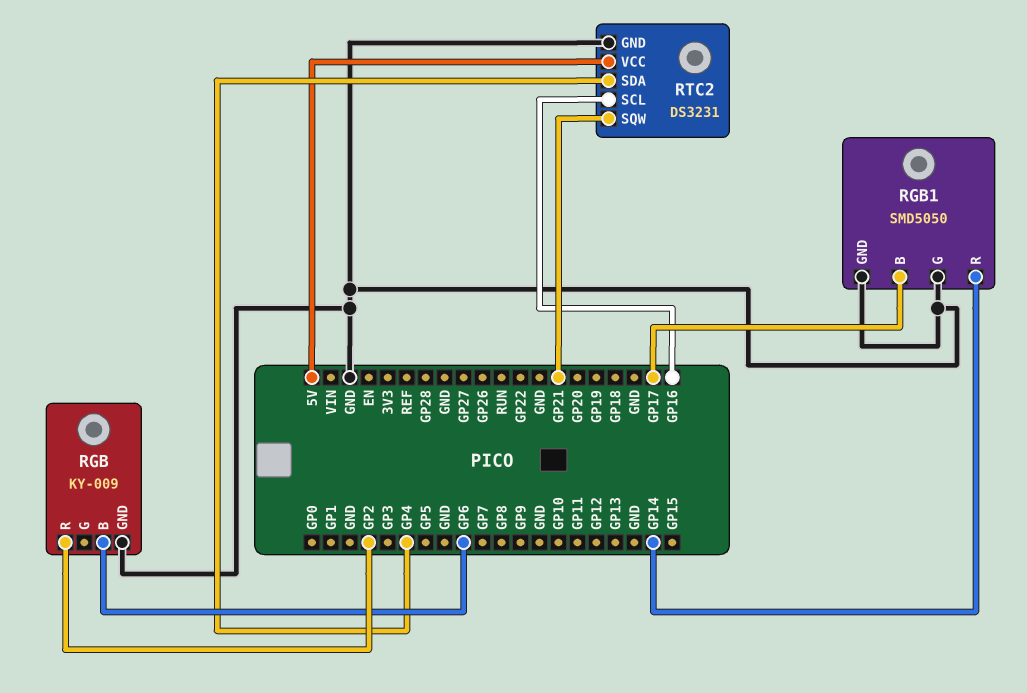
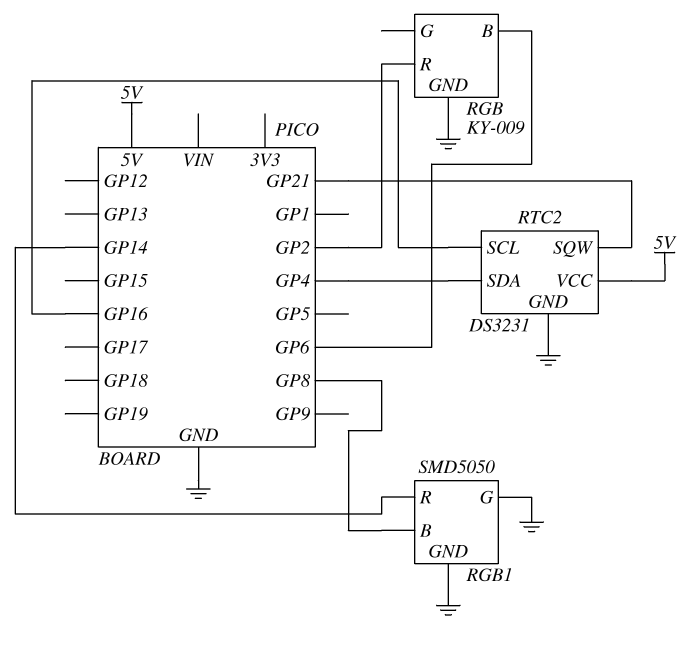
RGB1 pin B: GP17 -> GP8

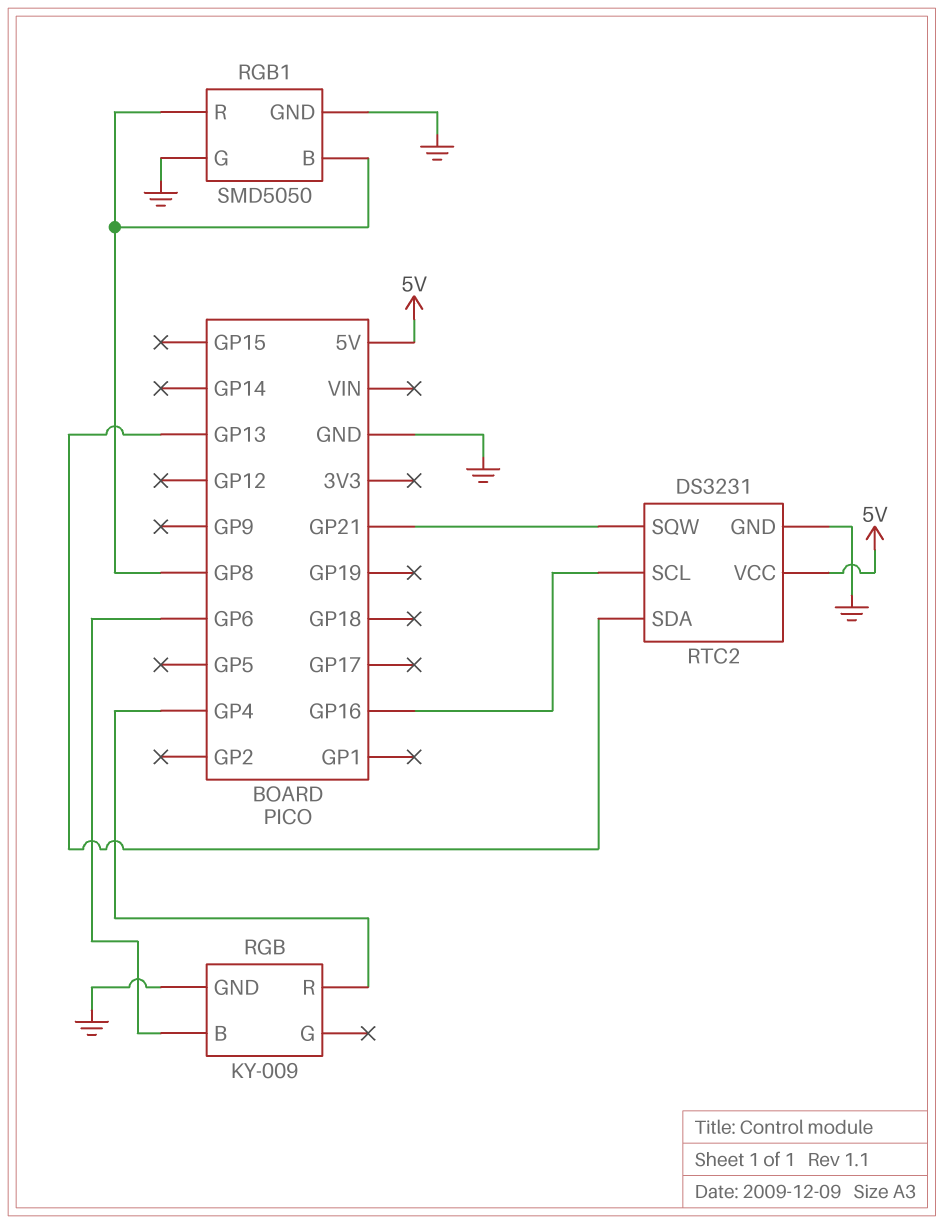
RGB pin R: GP2 -> GP4
RGB1 pin R: GP14 -> GP8
RTC2 pin SDA: GP4 -> GP13

